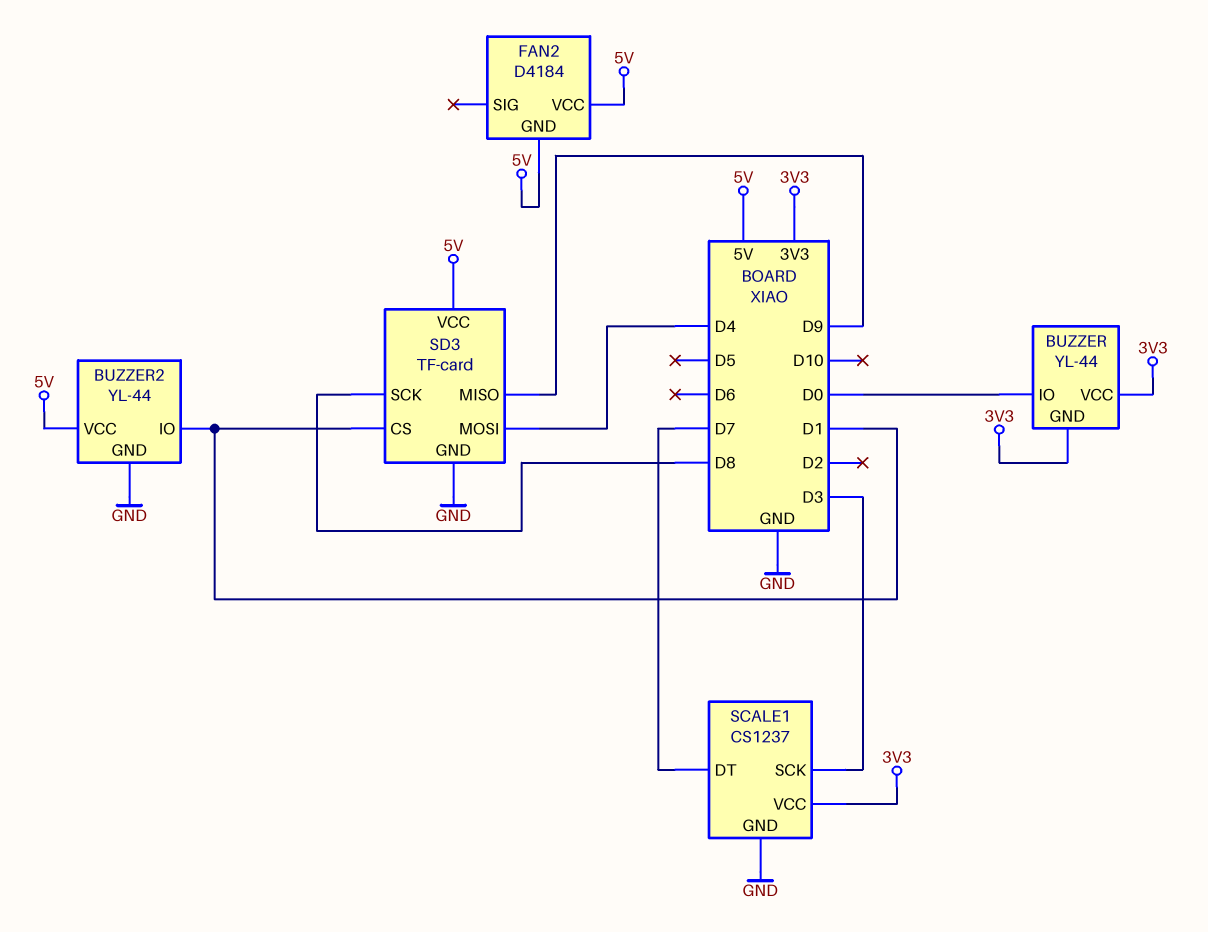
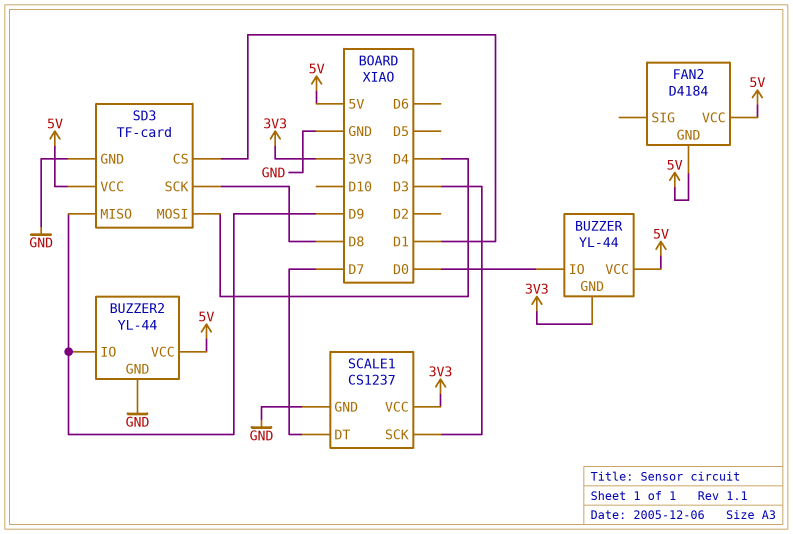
BUZZER pin VCC: 3V3 -> 5V
BUZZER2 pin IO: D1 -> D9

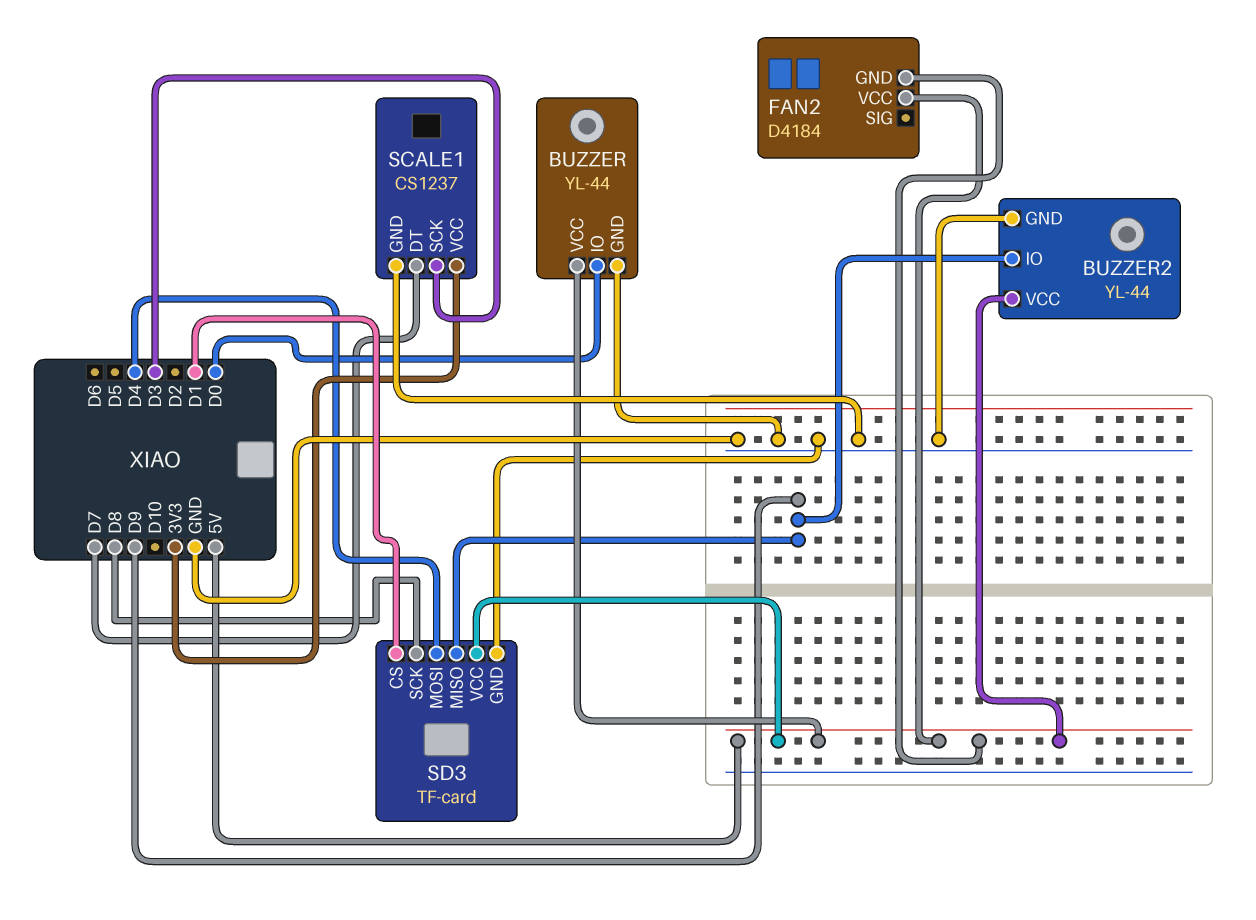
BUZZER pin GND: 3V3 -> GND

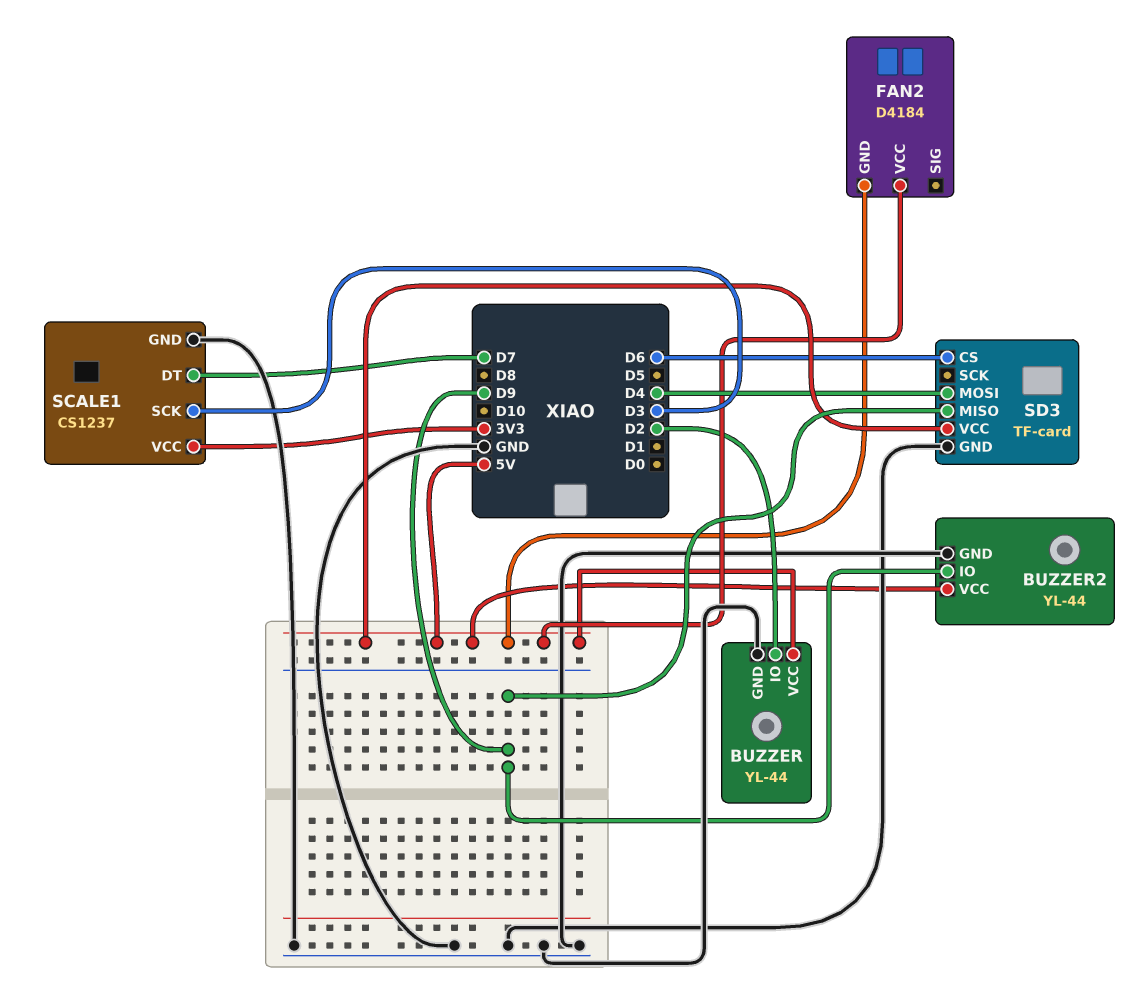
BUZZER pin IO: D0 -> D2
SD3 pin CS: D1 -> D6
SD3 pin SCK: D8 -> none

